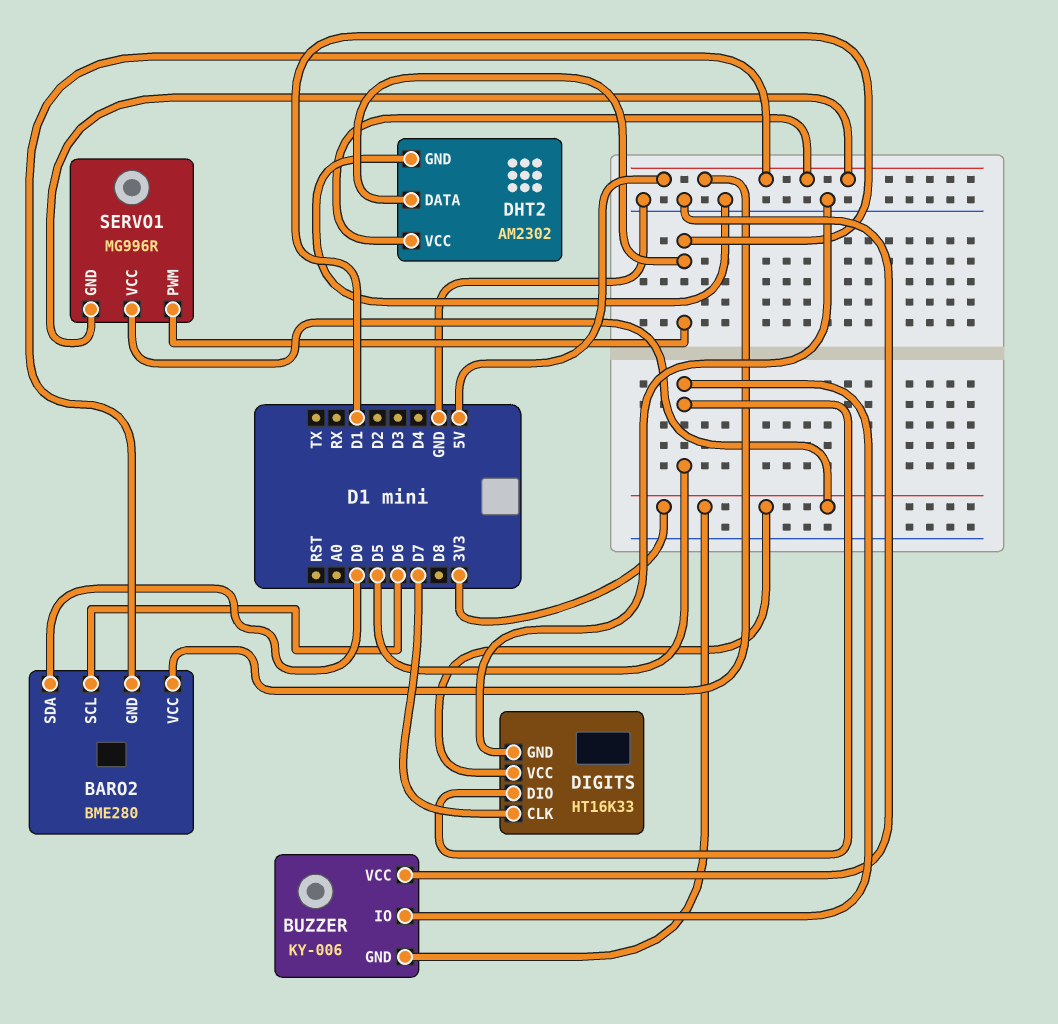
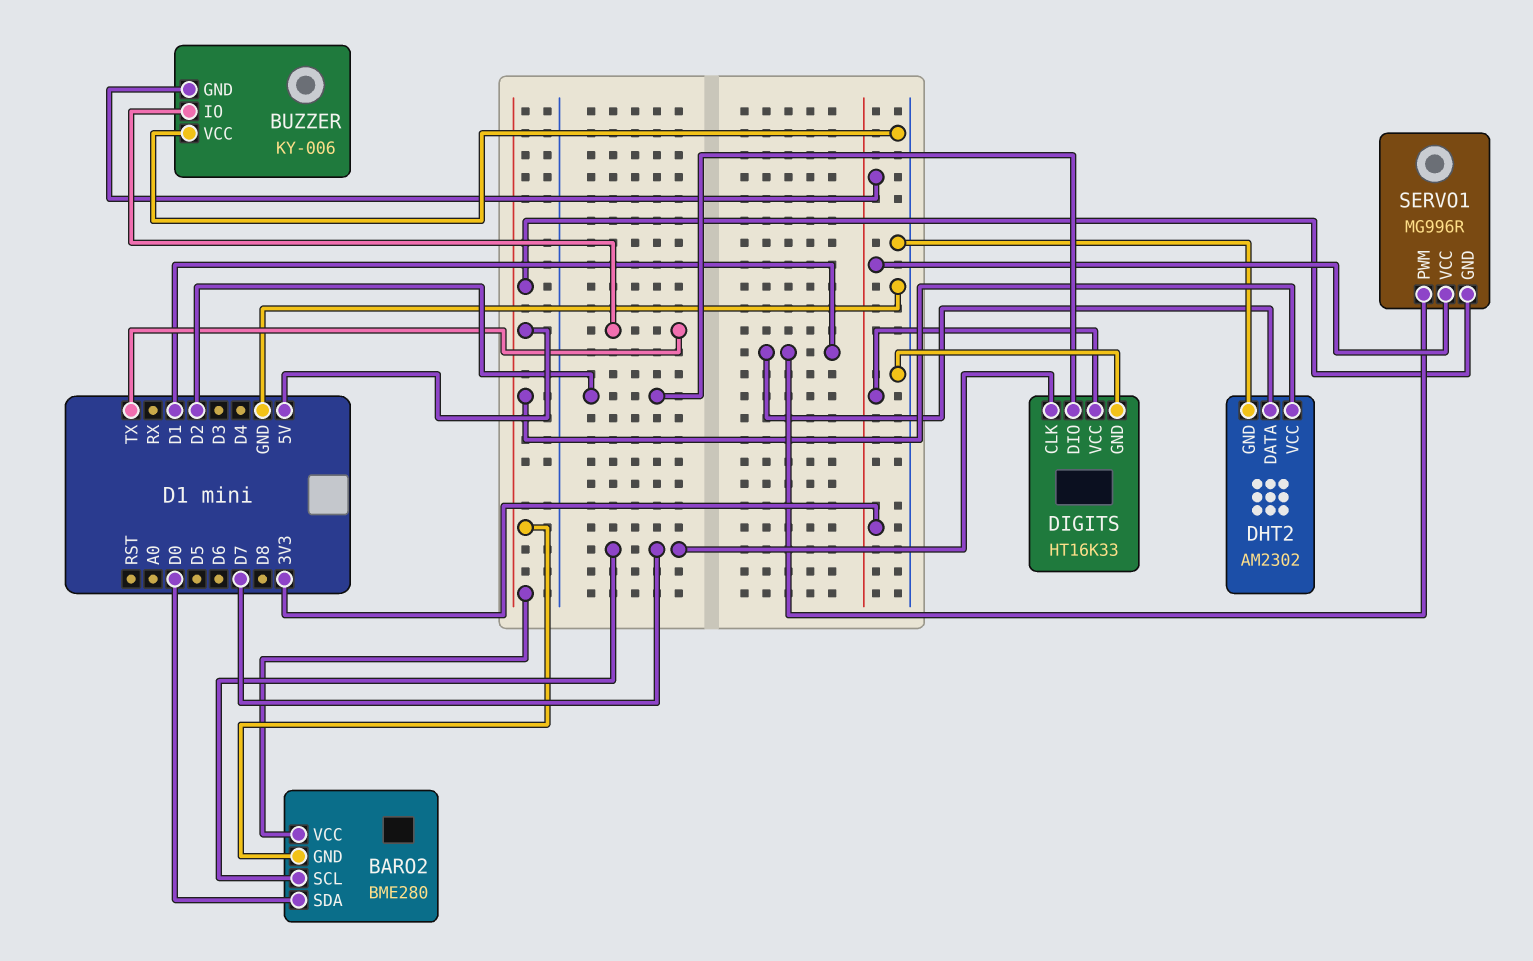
BARO2 pin SCL: D6 -> D7
BUZZER pin IO: D5 -> TX
DIGITS pin DIO: D5 -> D2

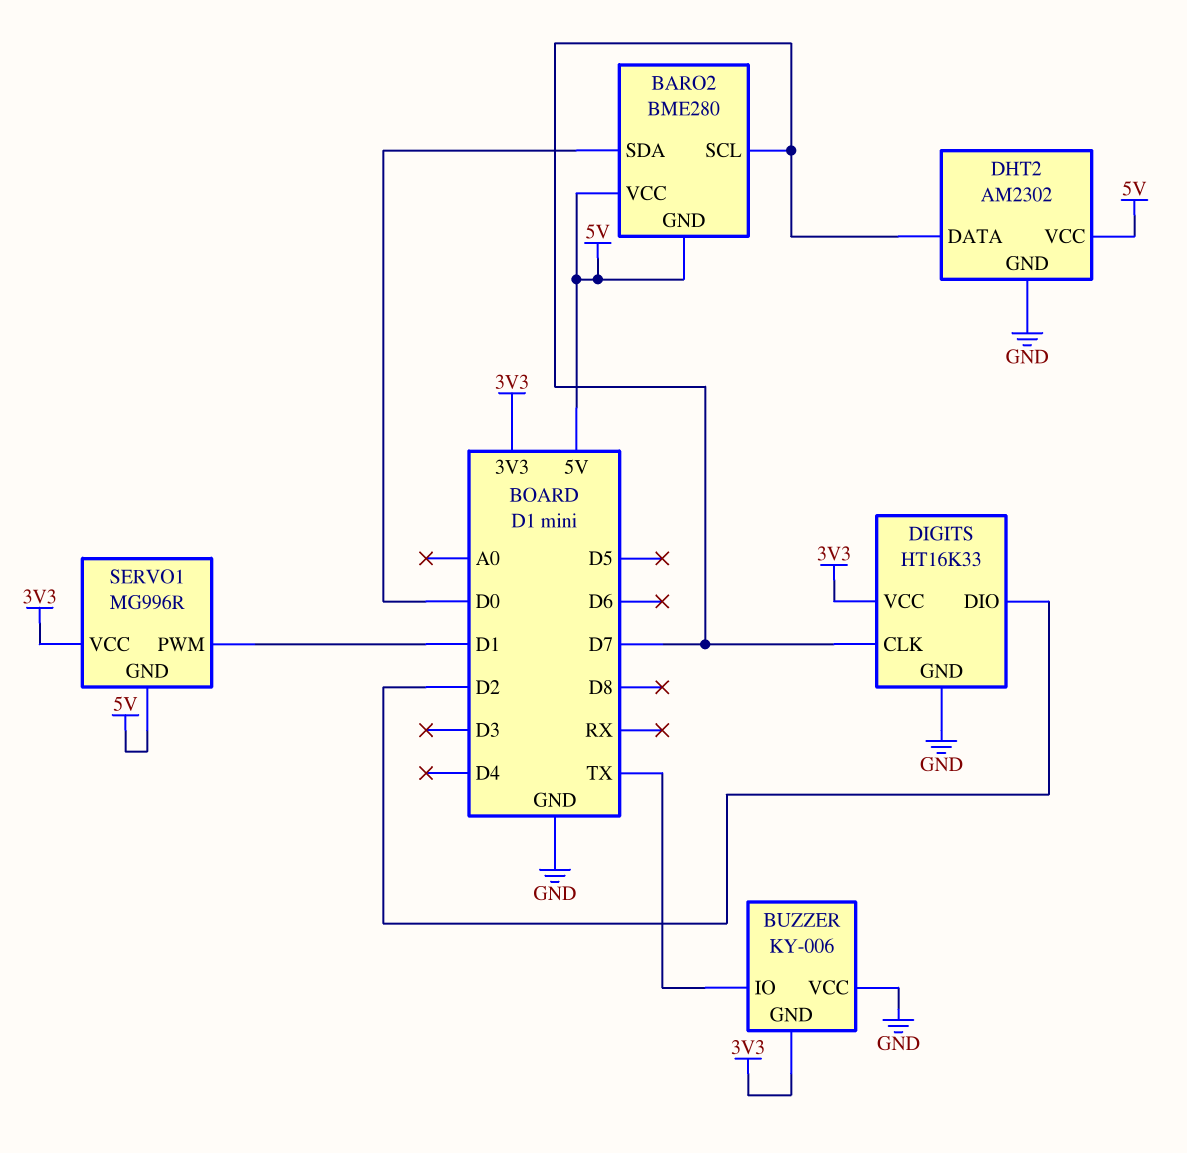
DHT2 pin DATA: D1 -> D7

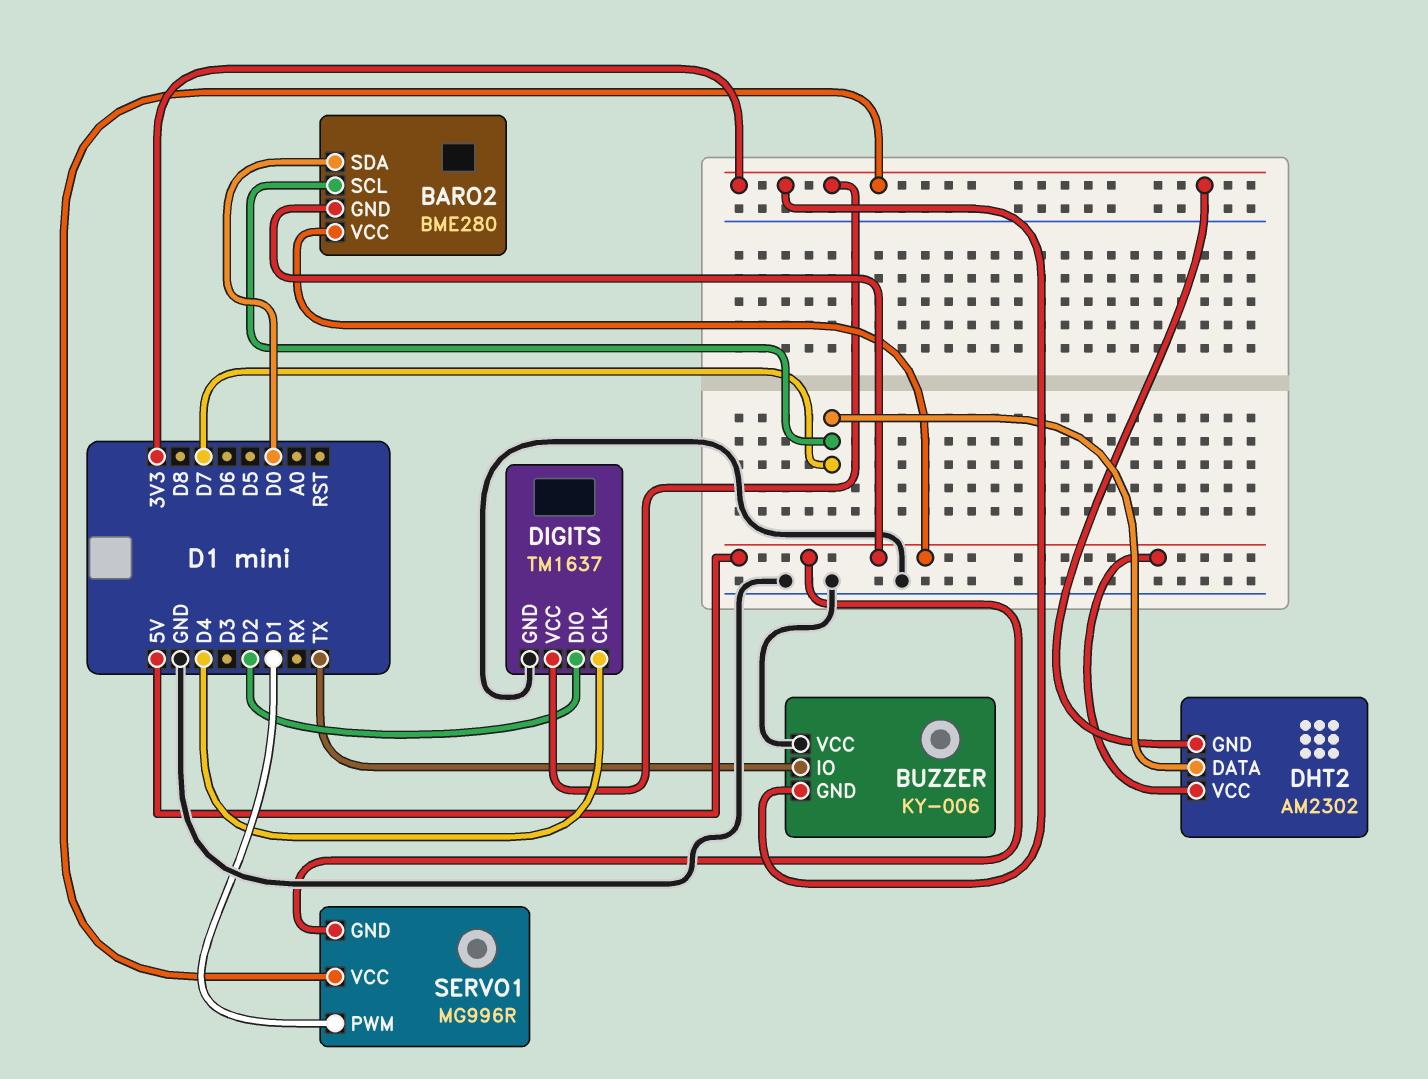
DHT2 pin GND: GND -> 3V3
DIGITS: HT16K33 -> TM1637
DIGITS pin CLK: D7 -> D4

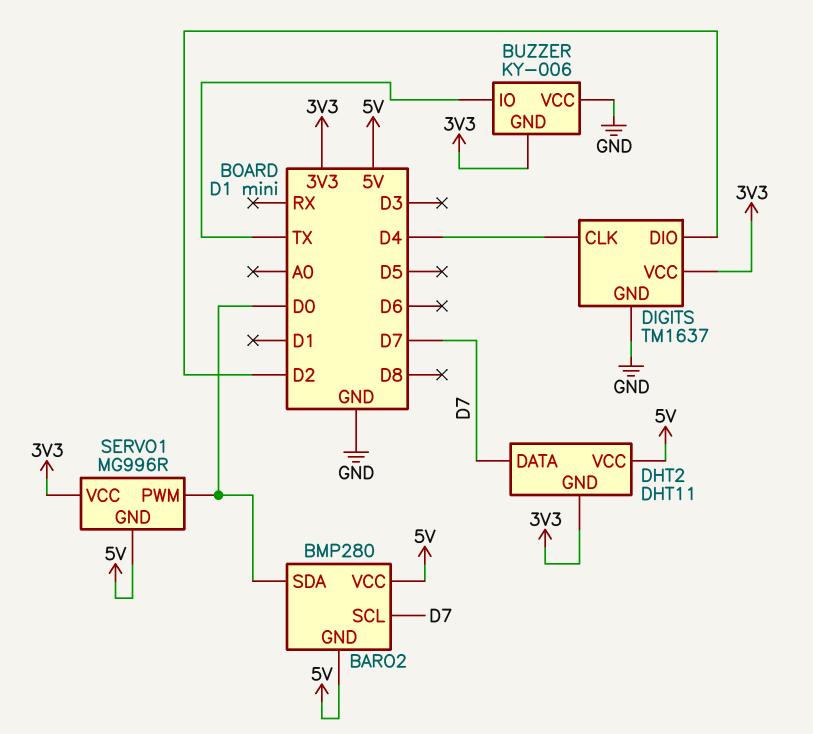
BARO2: BME280 -> BMP280
DHT2: AM2302 -> DHT11
SERVO1 pin PWM: D1 -> D0

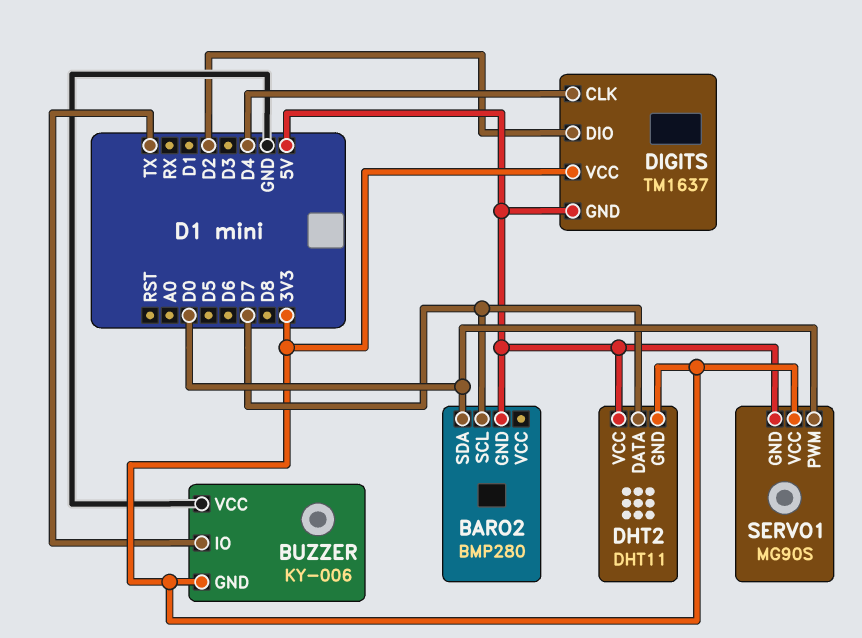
BARO2 pin VCC: 5V -> none
DIGITS pin GND: GND -> 5V
SERVO1: MG996R -> MG90S

